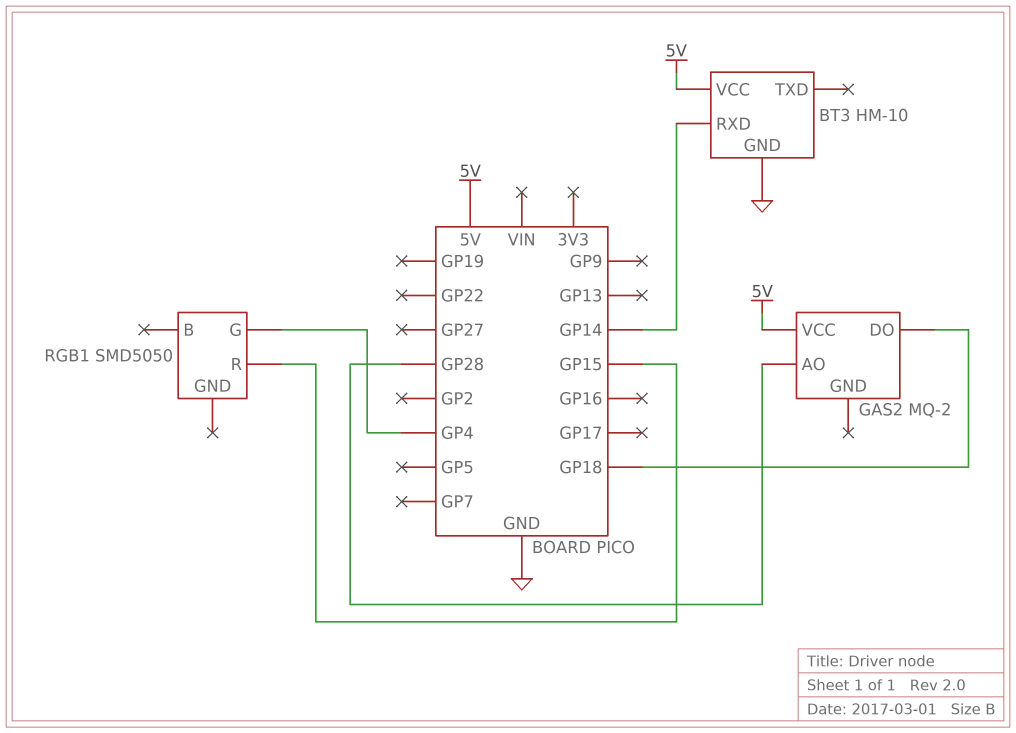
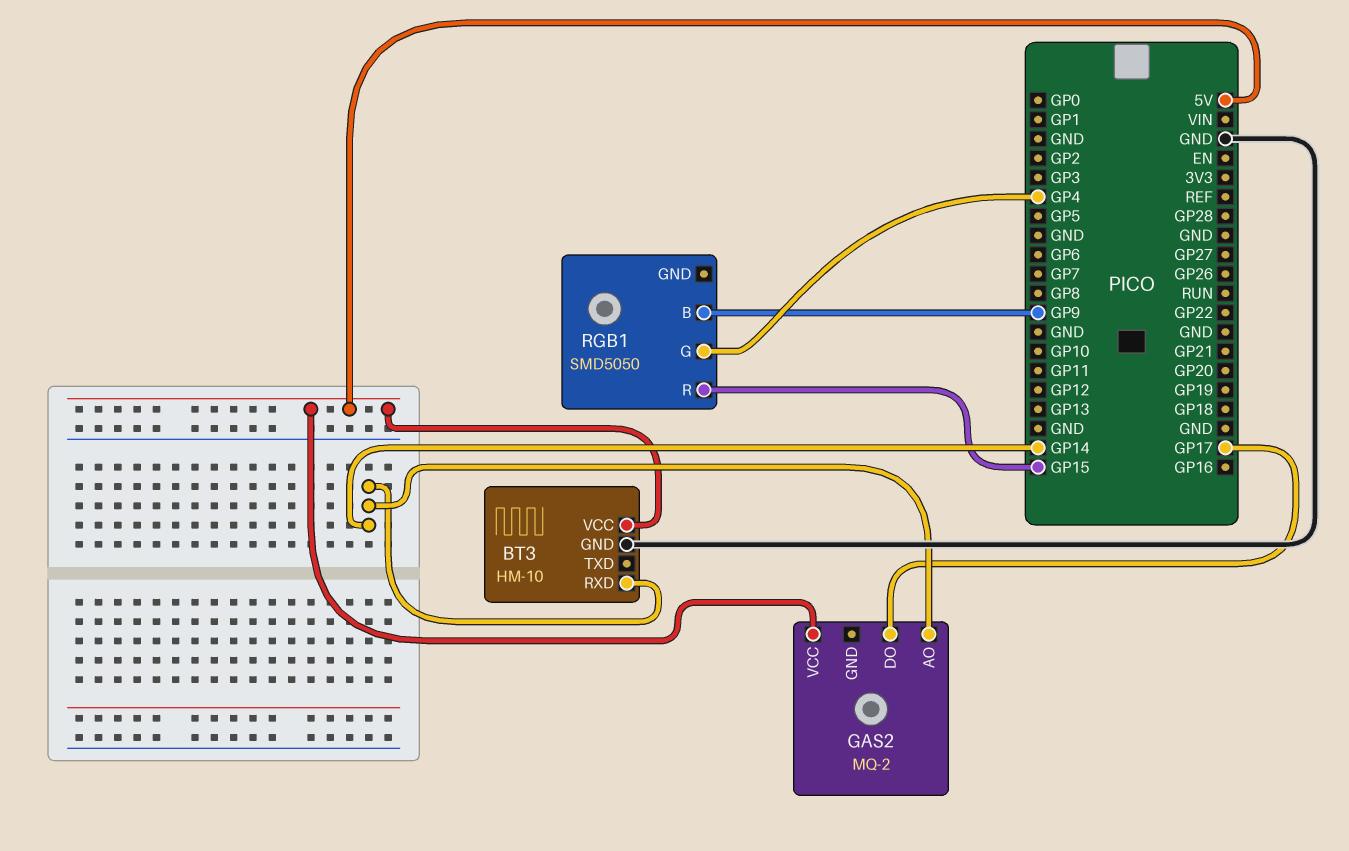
GAS2 pin AO: GP28 -> GP14
GAS2 pin DO: GP18 -> GP17
RGB1 pin B: none -> GP9

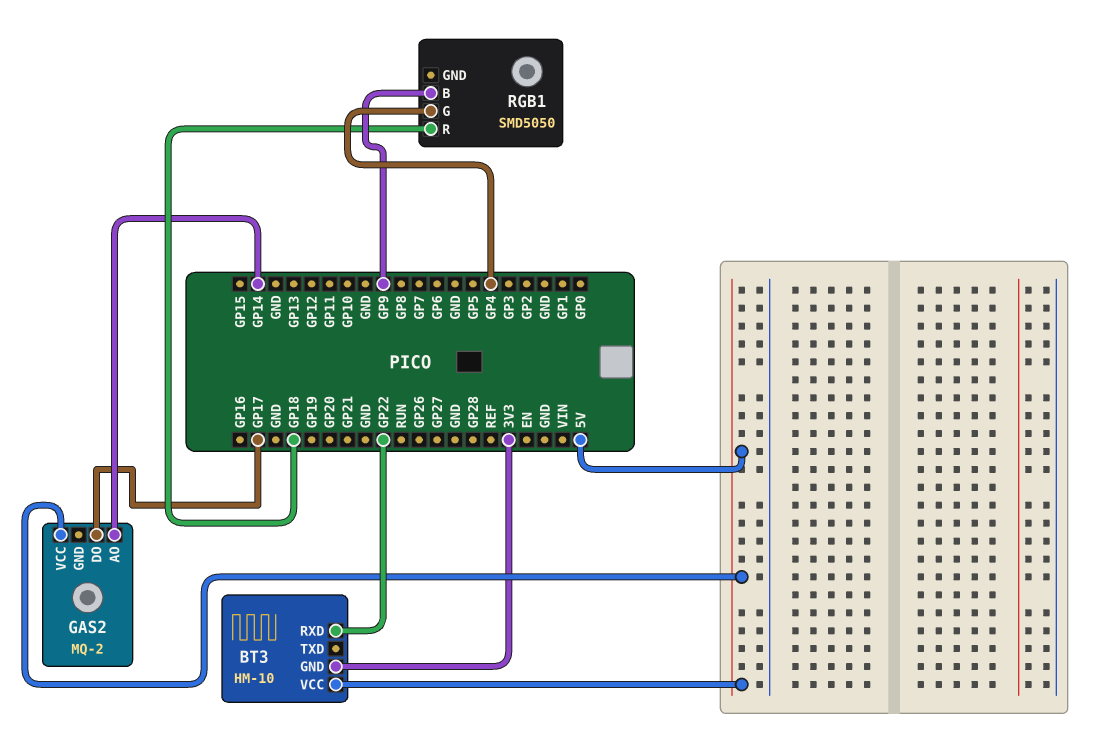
BT3 pin GND: GND -> 3V3
BT3 pin RXD: GP14 -> GP22
RGB1 pin R: GP15 -> GP18

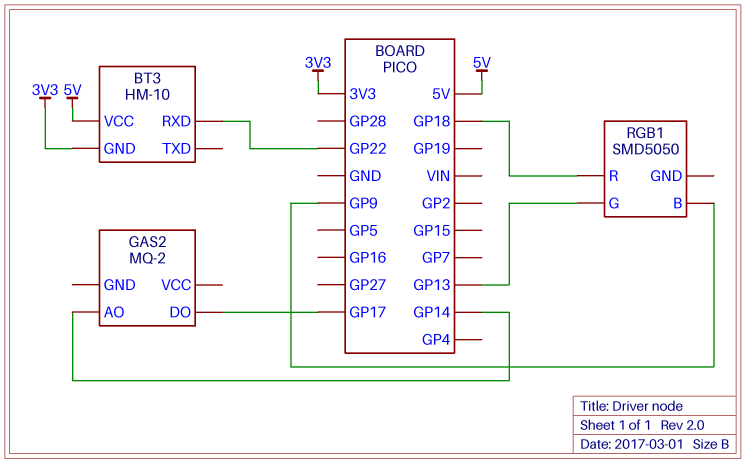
GAS2 pin VCC: 5V -> none
RGB1 pin G: GP4 -> GP13

